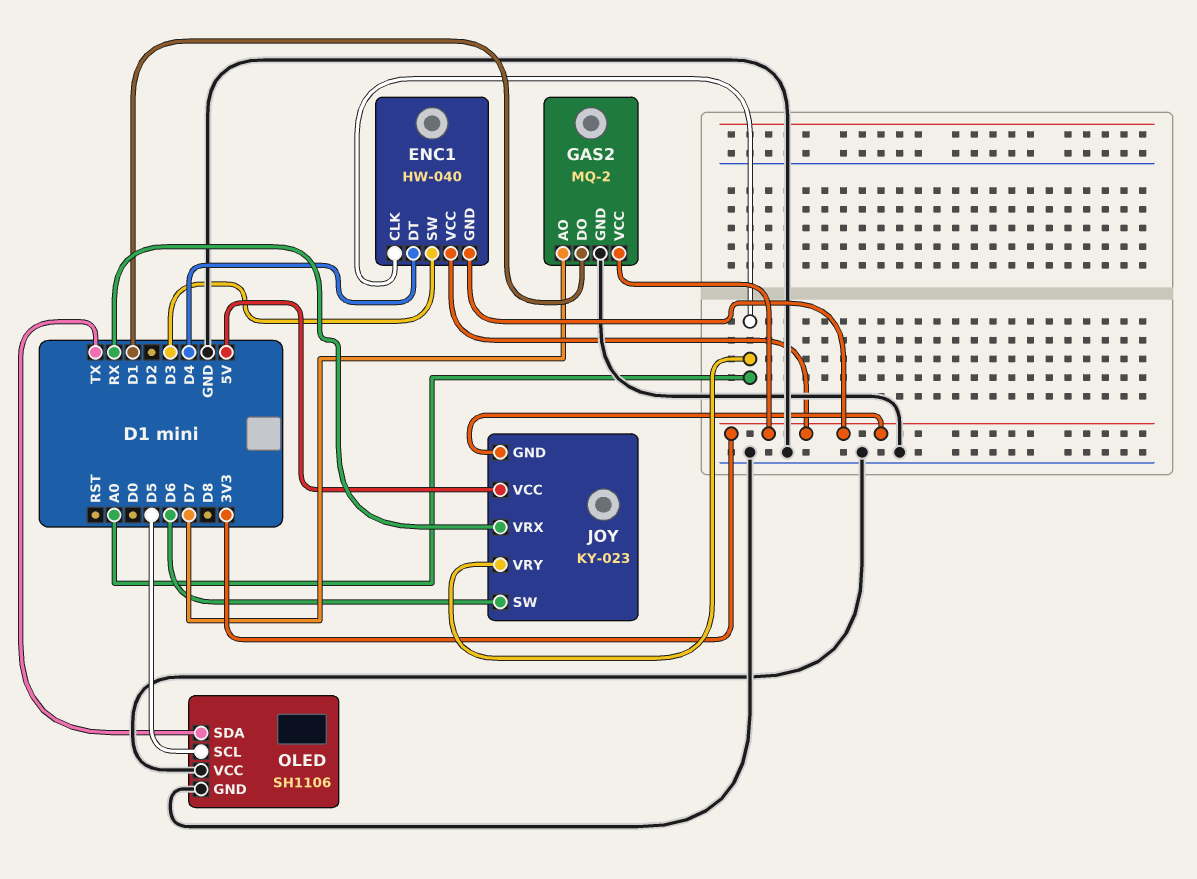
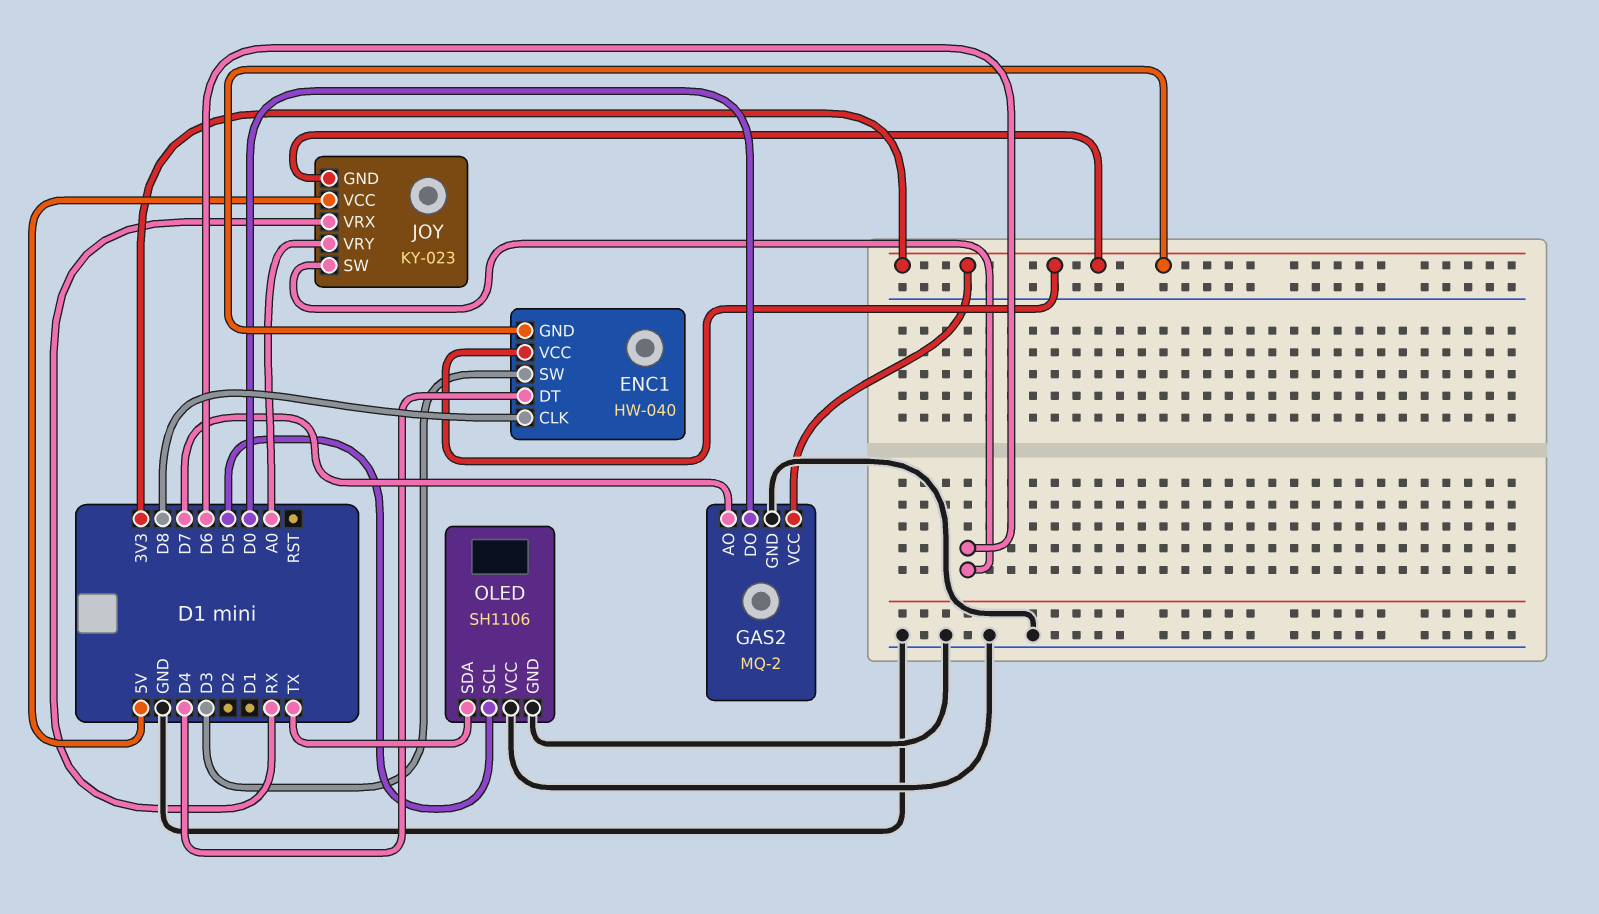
ENC1 pin CLK: A0 -> D8
GAS2 pin DO: D1 -> D0

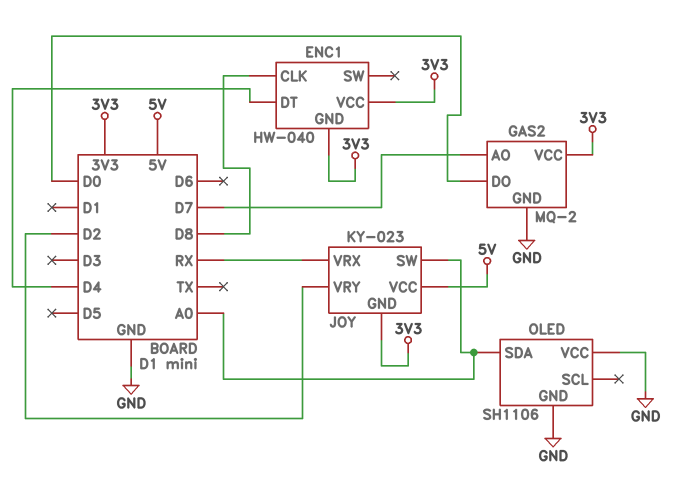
ENC1 pin SW: D3 -> none
JOY pin SW: D6 -> A0
JOY pin VRY: A0 -> D2
OLED pin SCL: D5 -> none
OLED pin SDA: TX -> A0

